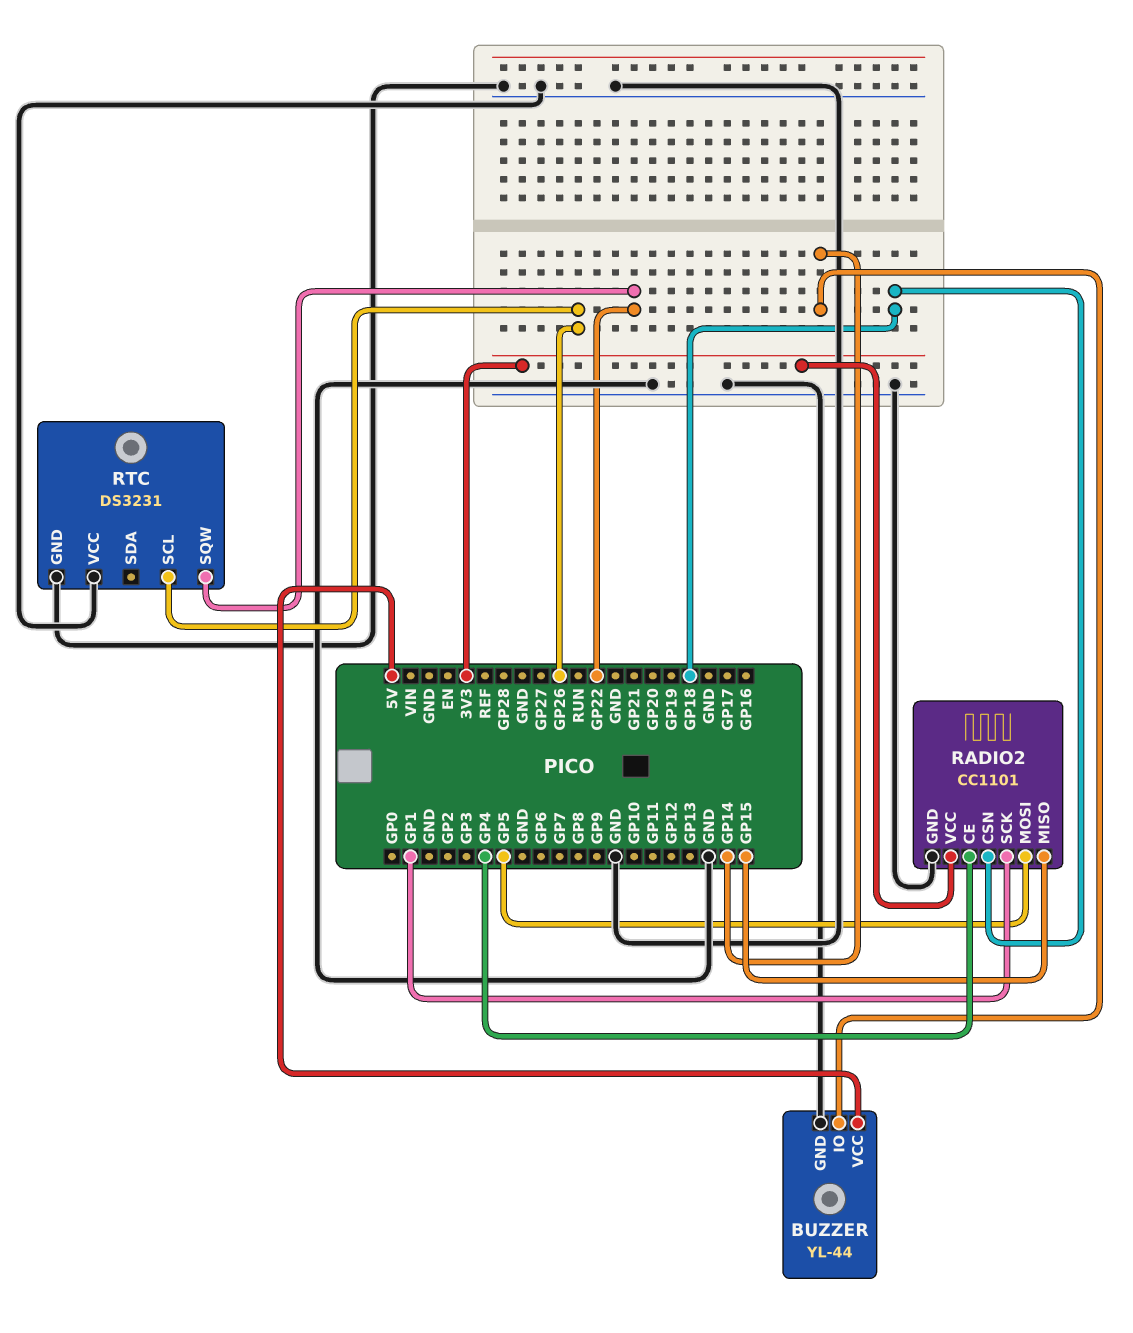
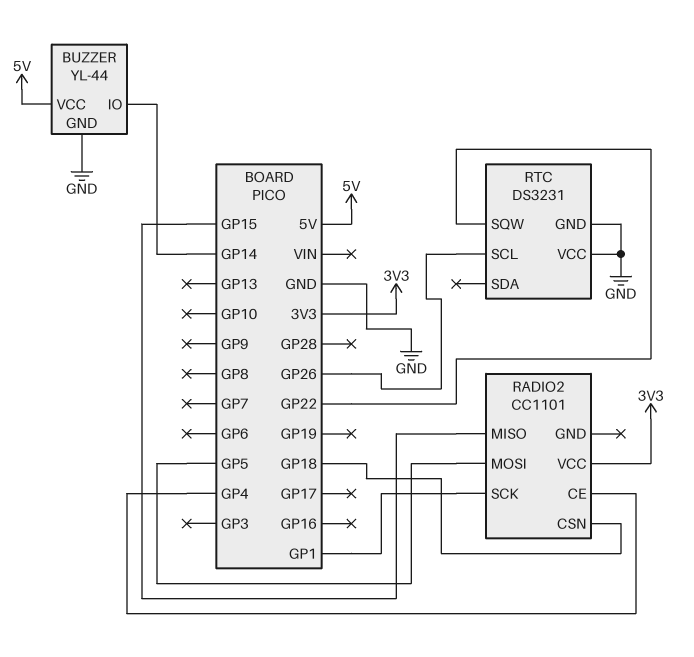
RADIO2 pin GND: GND -> none

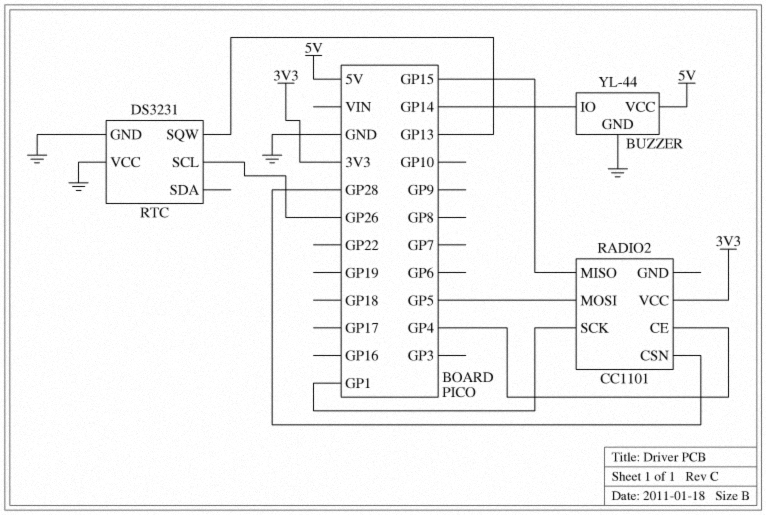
RADIO2 pin CSN: GP18 -> GP28
RTC pin SQW: GP22 -> GP13

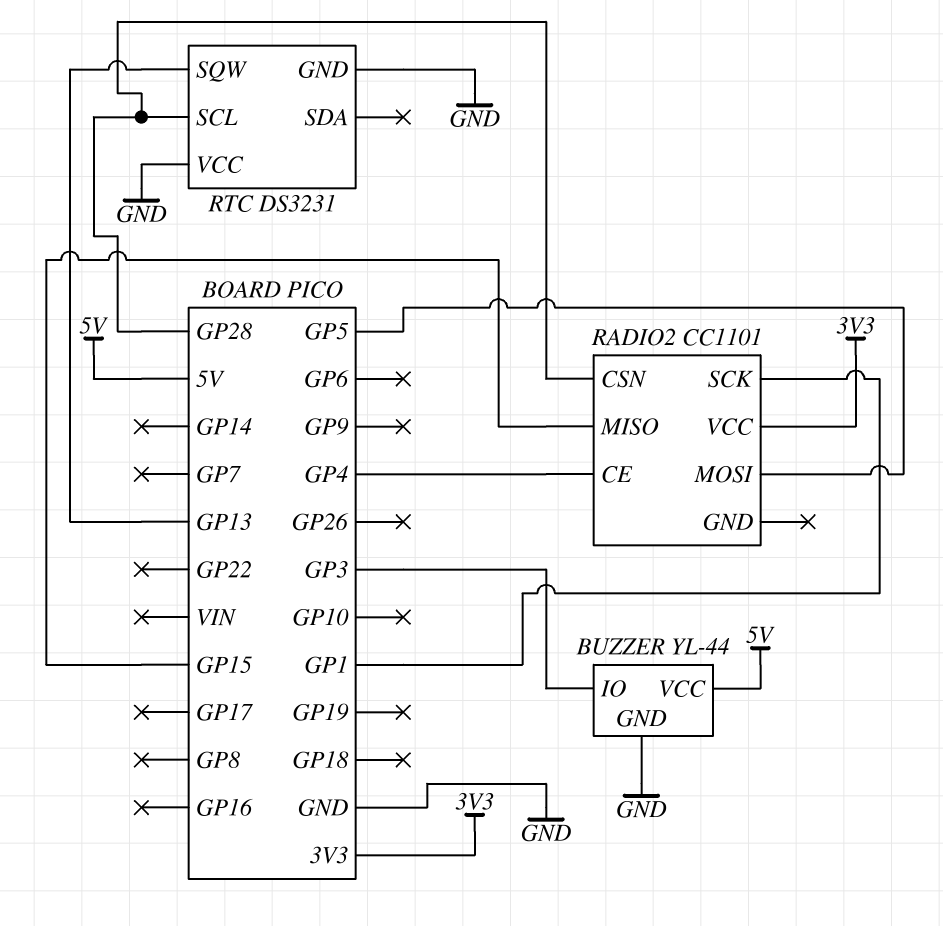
BUZZER pin IO: GP14 -> GP3
RTC pin SCL: GP26 -> GP28

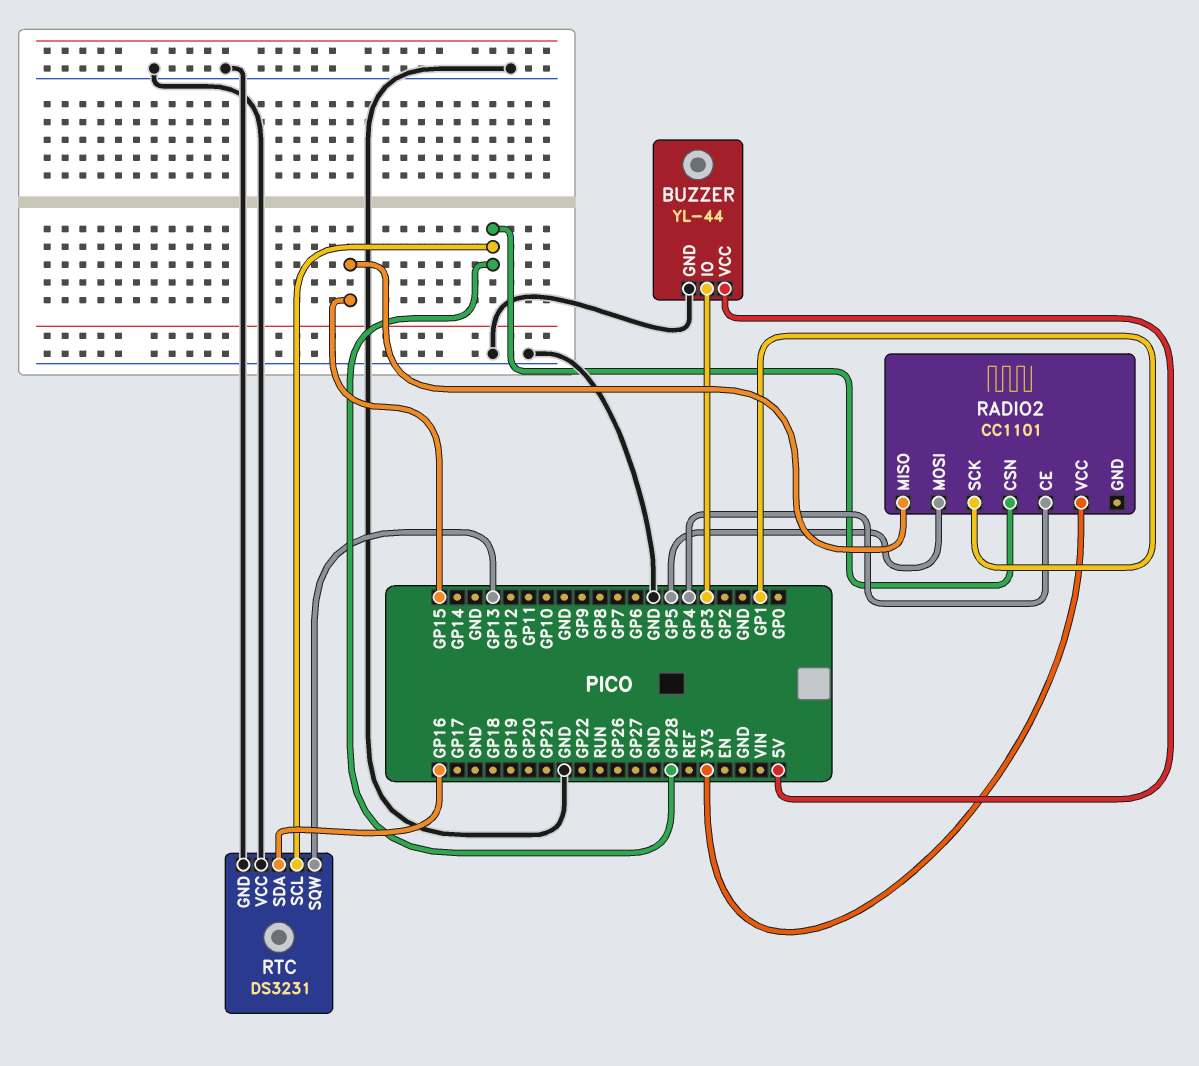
RTC pin SDA: none -> GP16

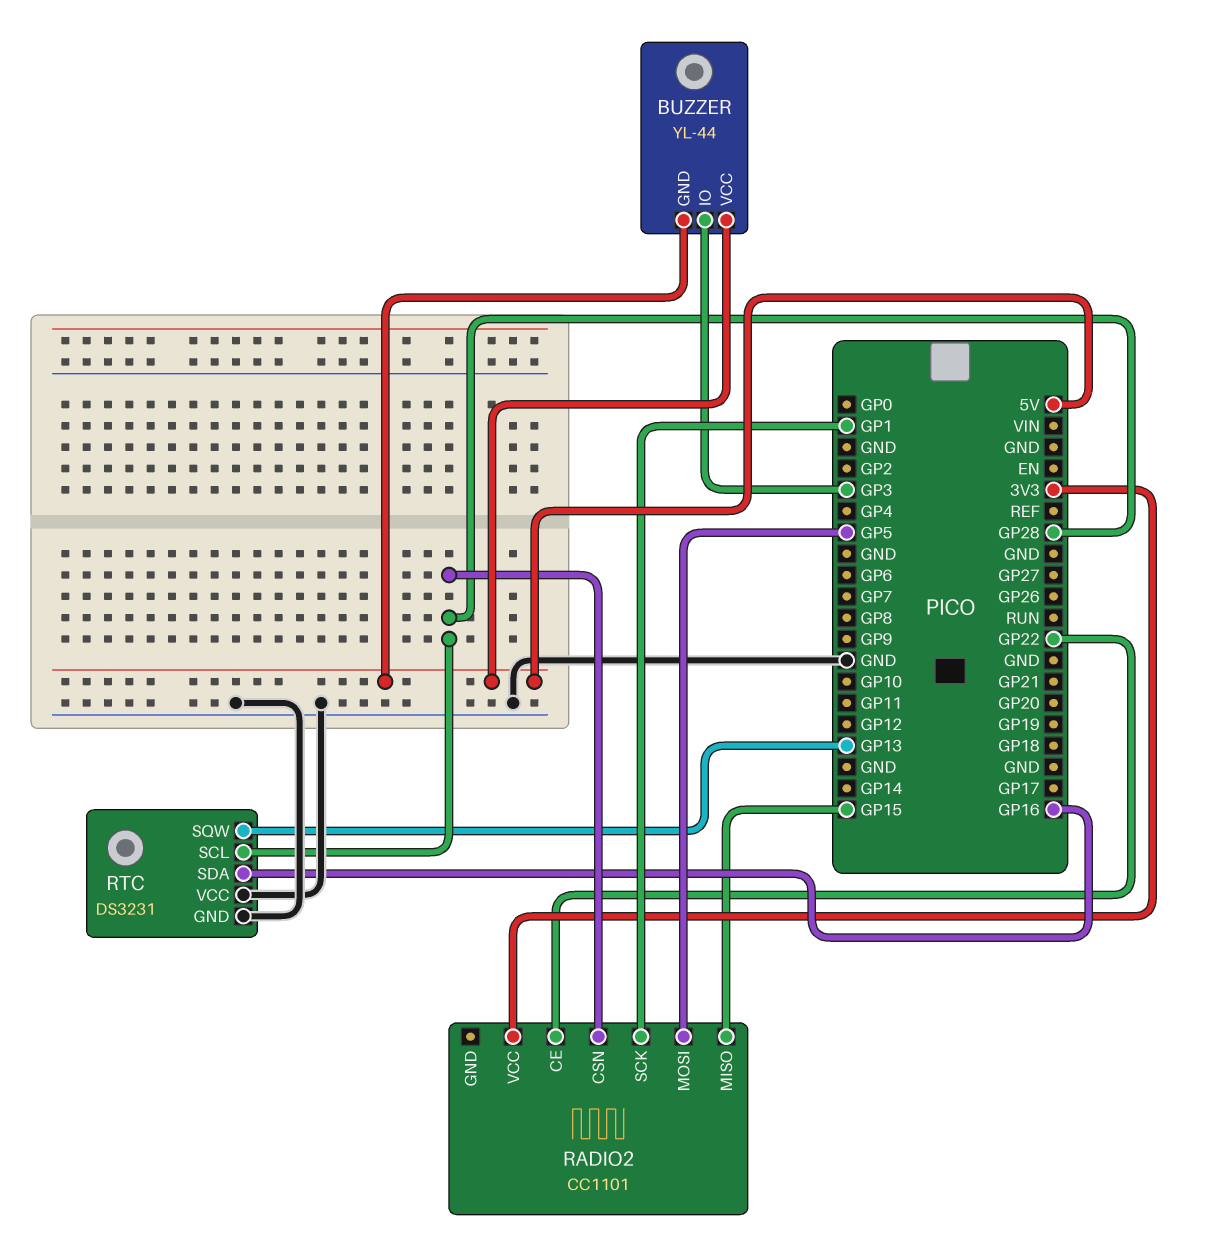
BUZZER pin GND: GND -> 5V
RADIO2 pin CE: GP4 -> GP22

